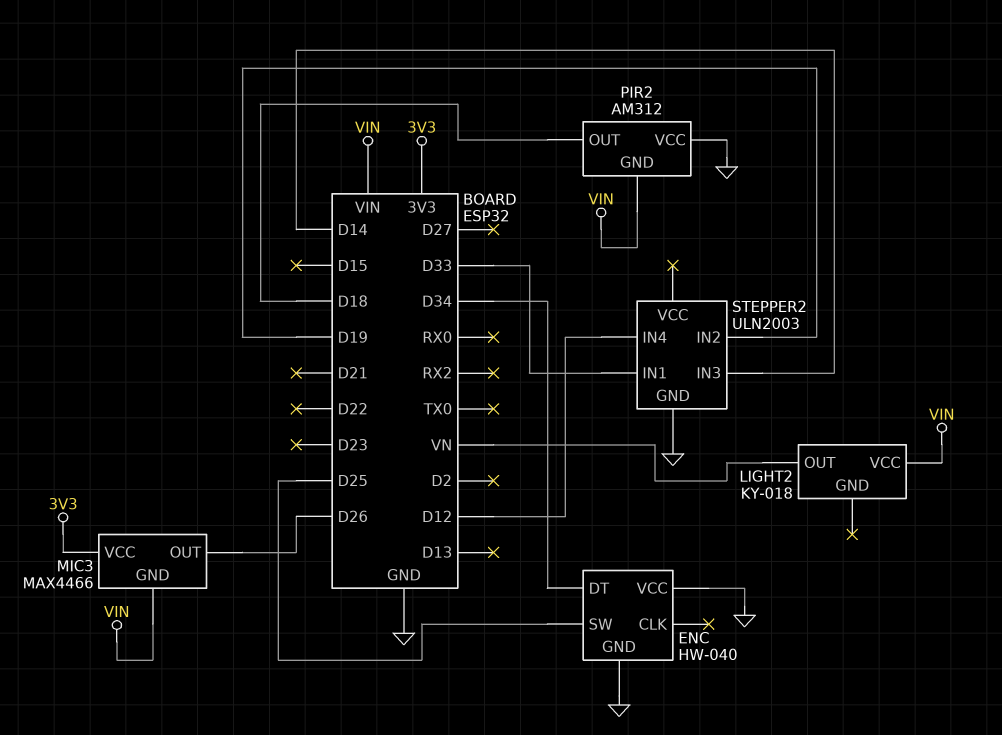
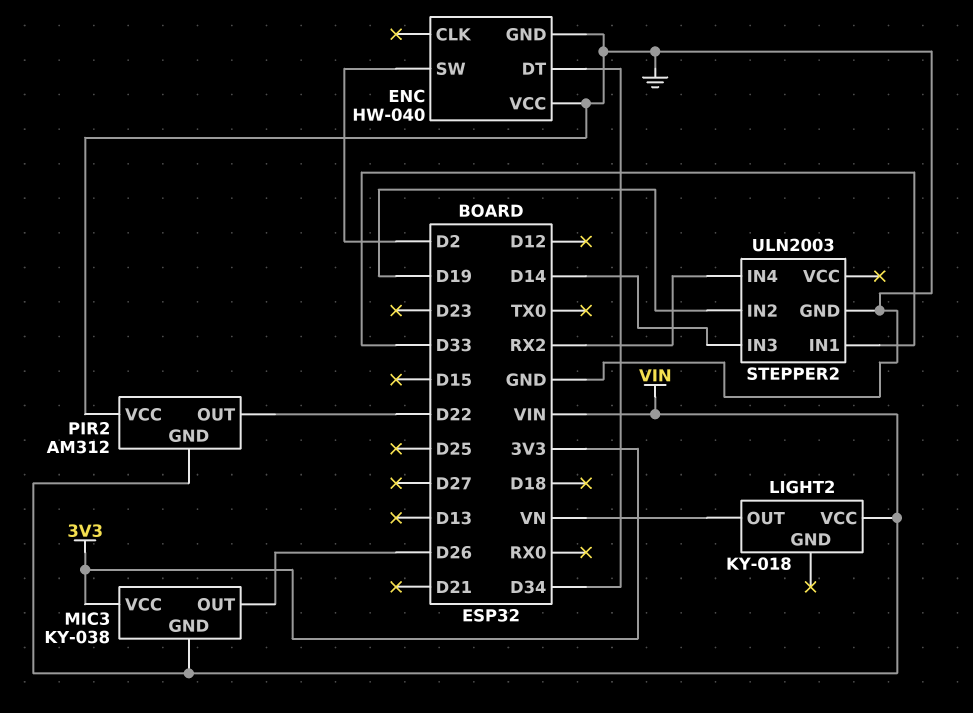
ENC pin SW: D25 -> D2
MIC3: MAX4466 -> KY-038
PIR2 pin OUT: D18 -> D22
STEPPER2 pin IN4: D12 -> RX2

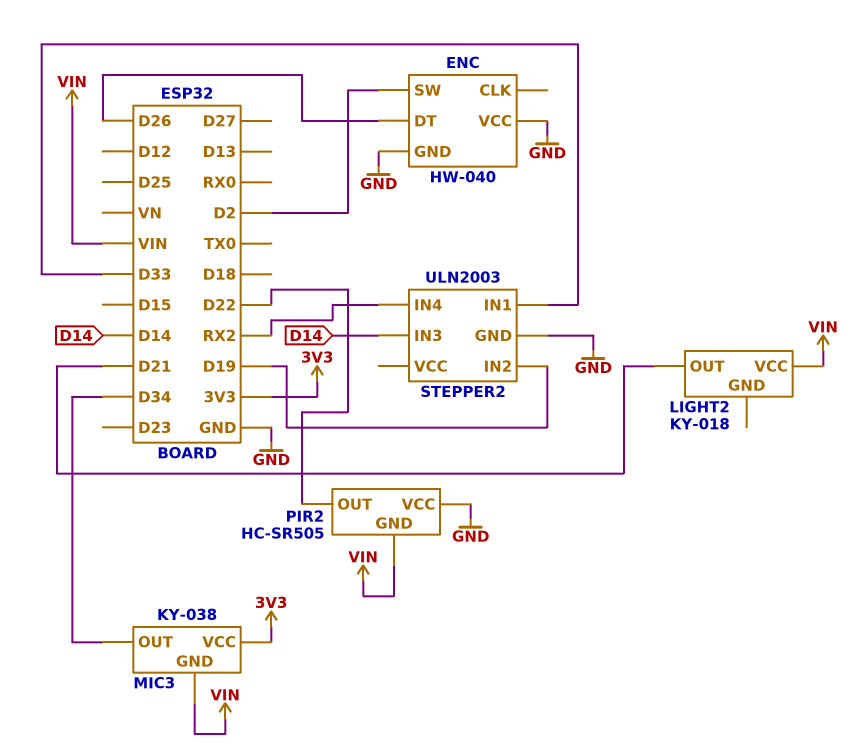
ENC pin DT: D34 -> D26
LIGHT2 pin OUT: VN -> D21
MIC3 pin OUT: D26 -> D34
PIR2: AM312 -> HC-SR505

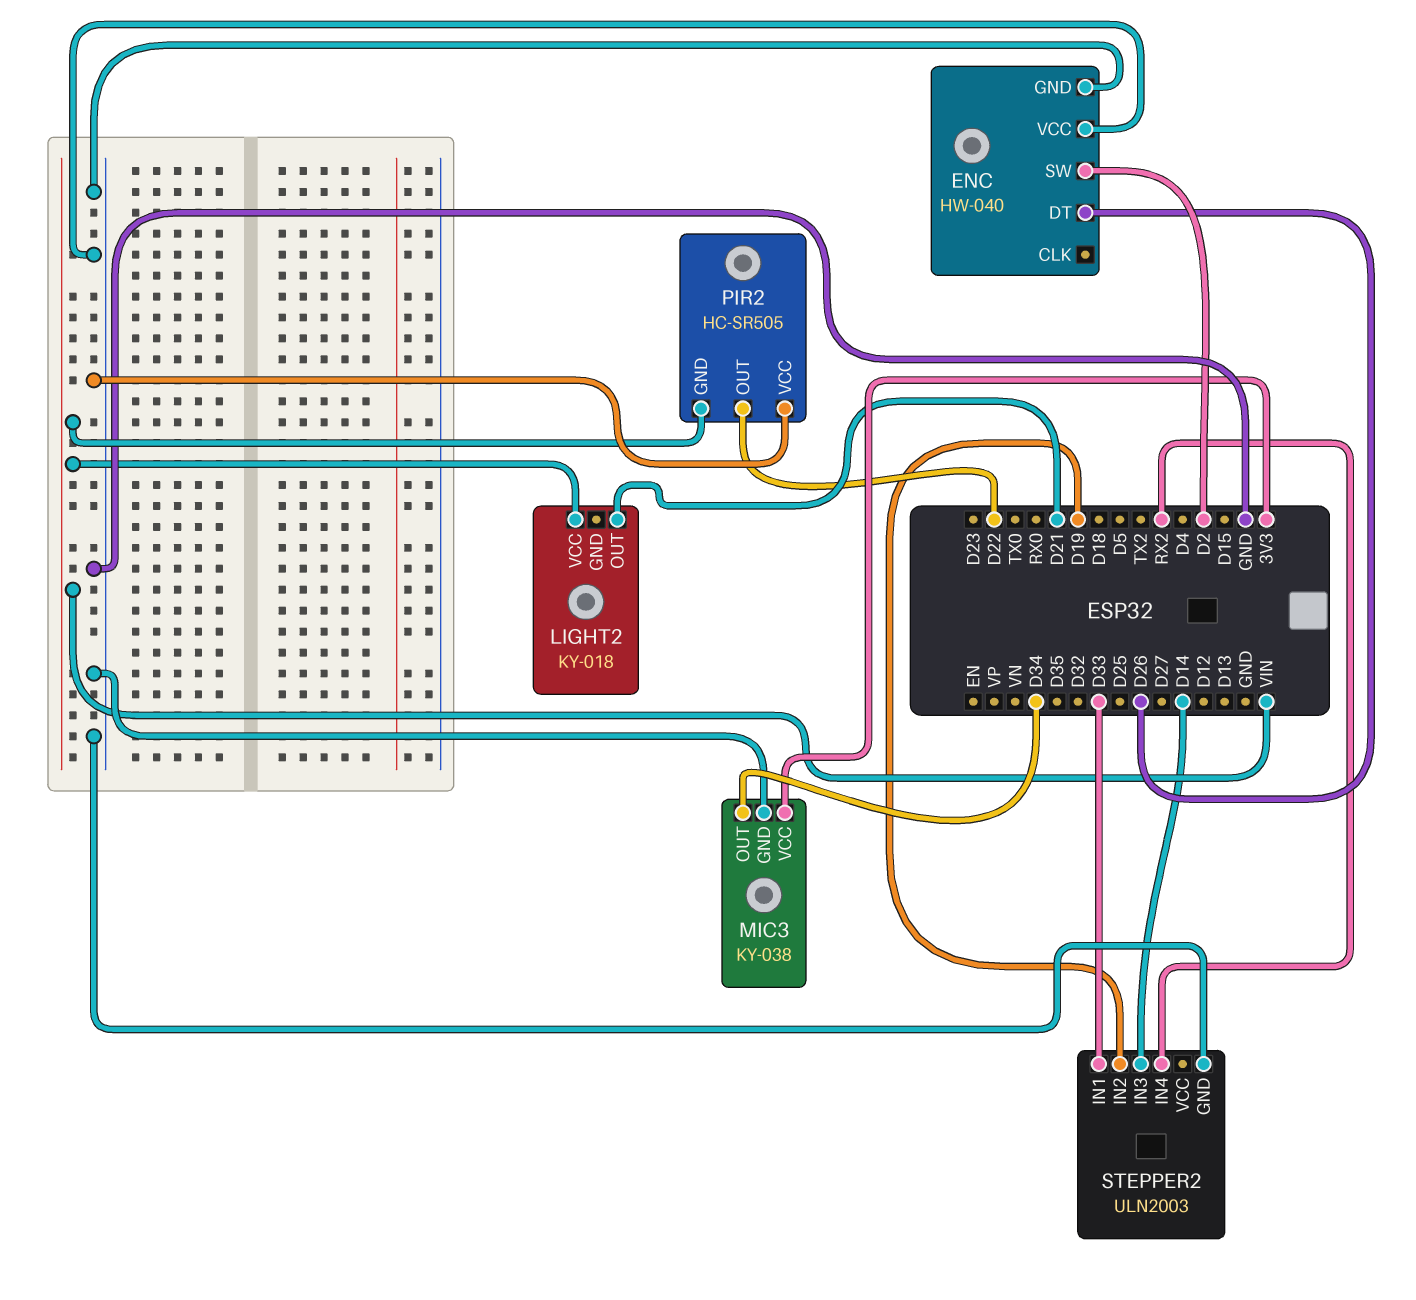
MIC3 pin GND: VIN -> GND

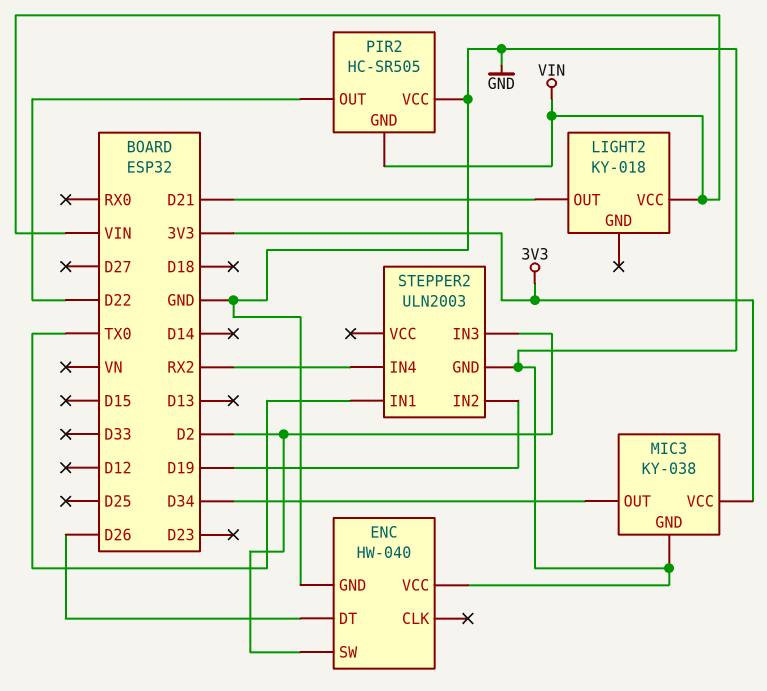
STEPPER2 pin IN1: D33 -> TX0
STEPPER2 pin IN3: D14 -> D2

